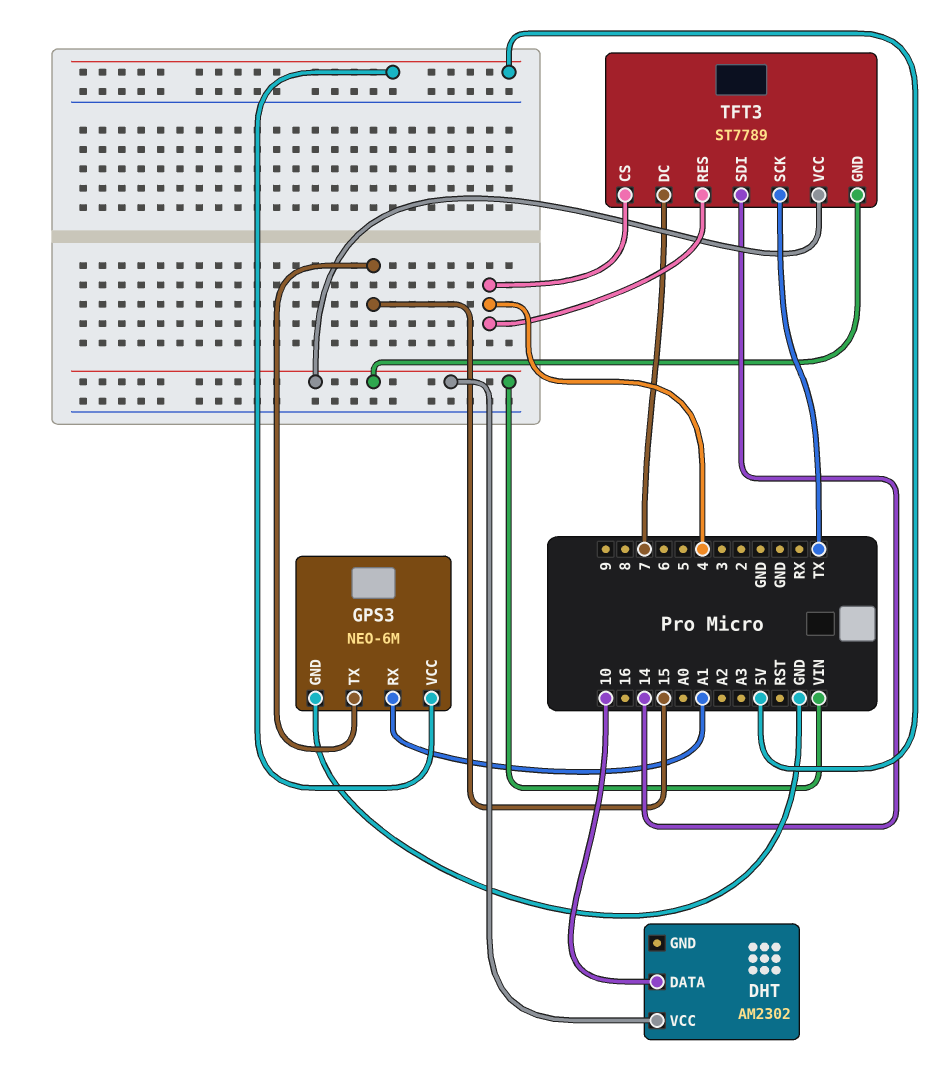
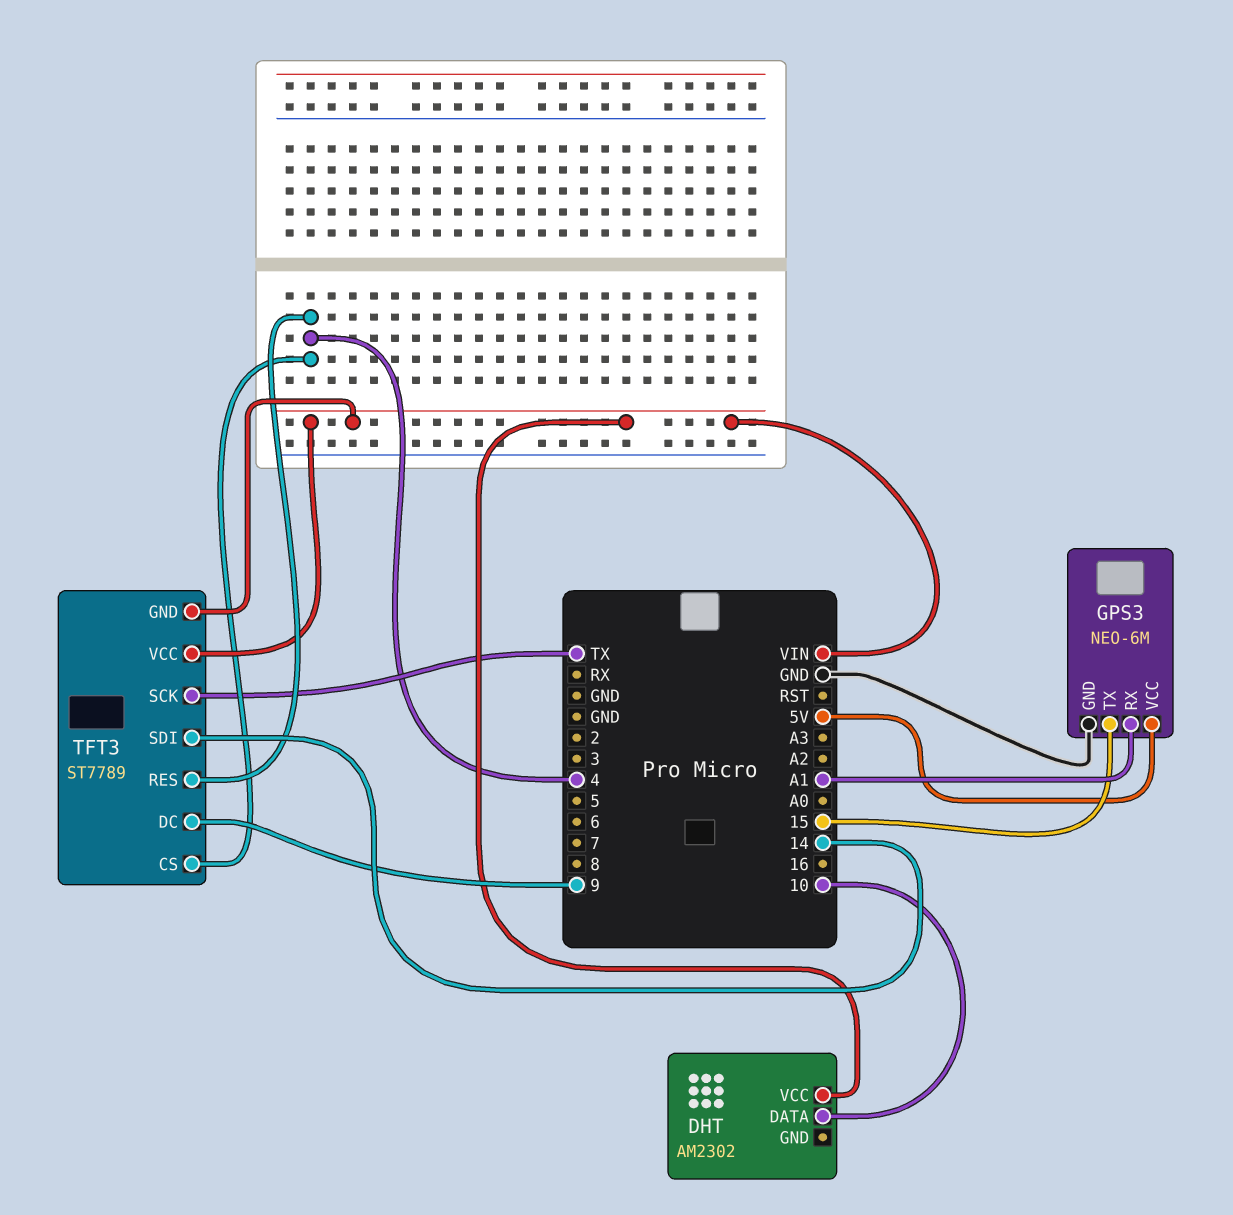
TFT3 pin DC: 7 -> 9

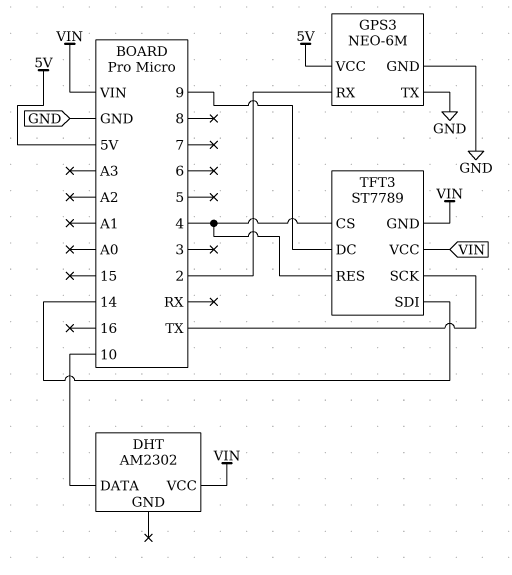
GPS3 pin RX: A1 -> 2
GPS3 pin TX: 15 -> GND

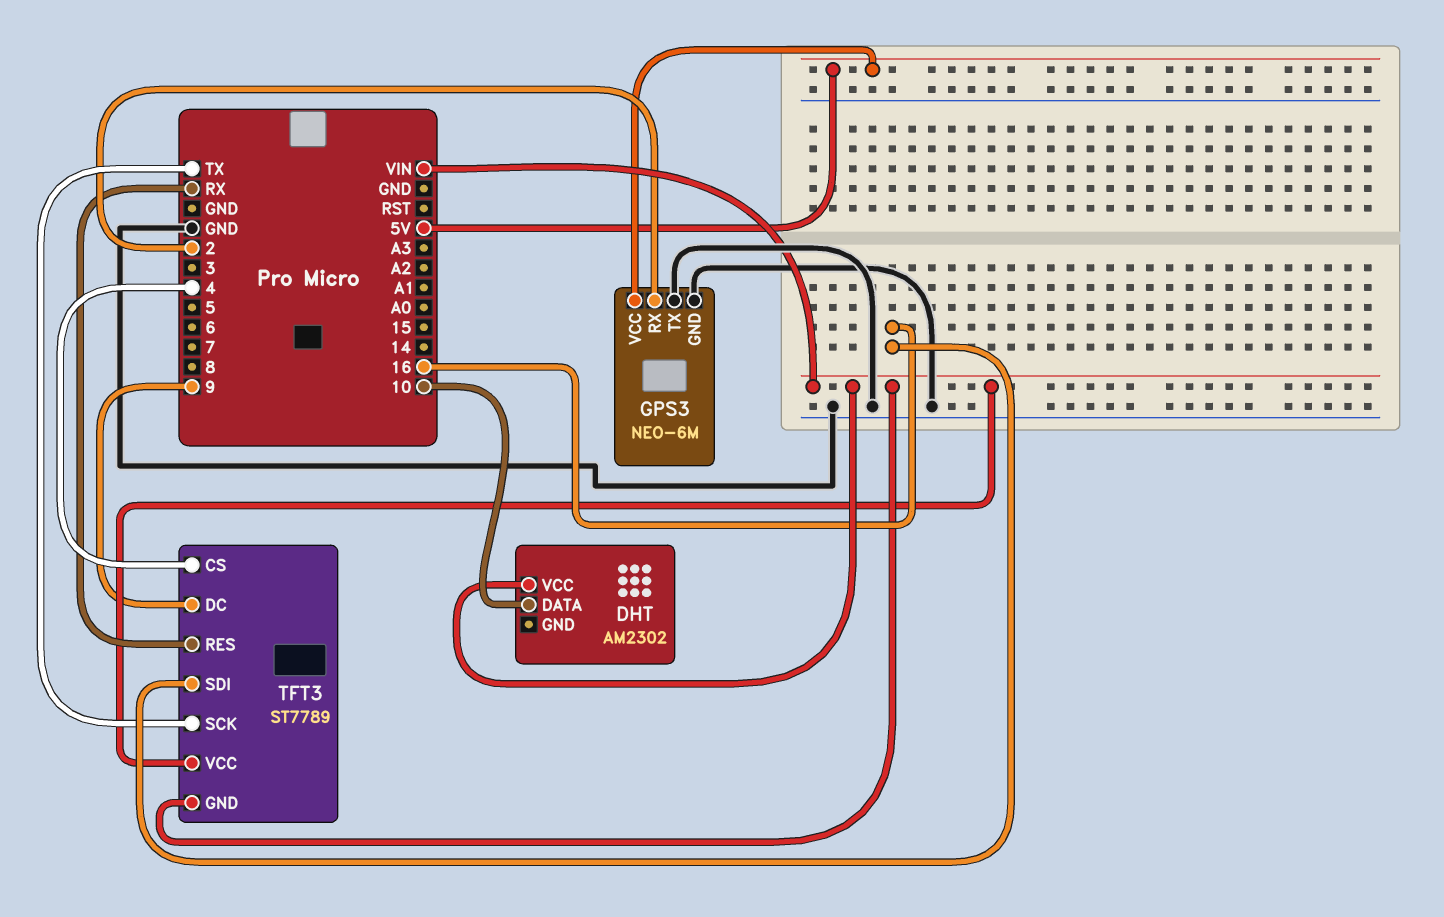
TFT3 pin RES: 4 -> RX
TFT3 pin SDI: 14 -> 16

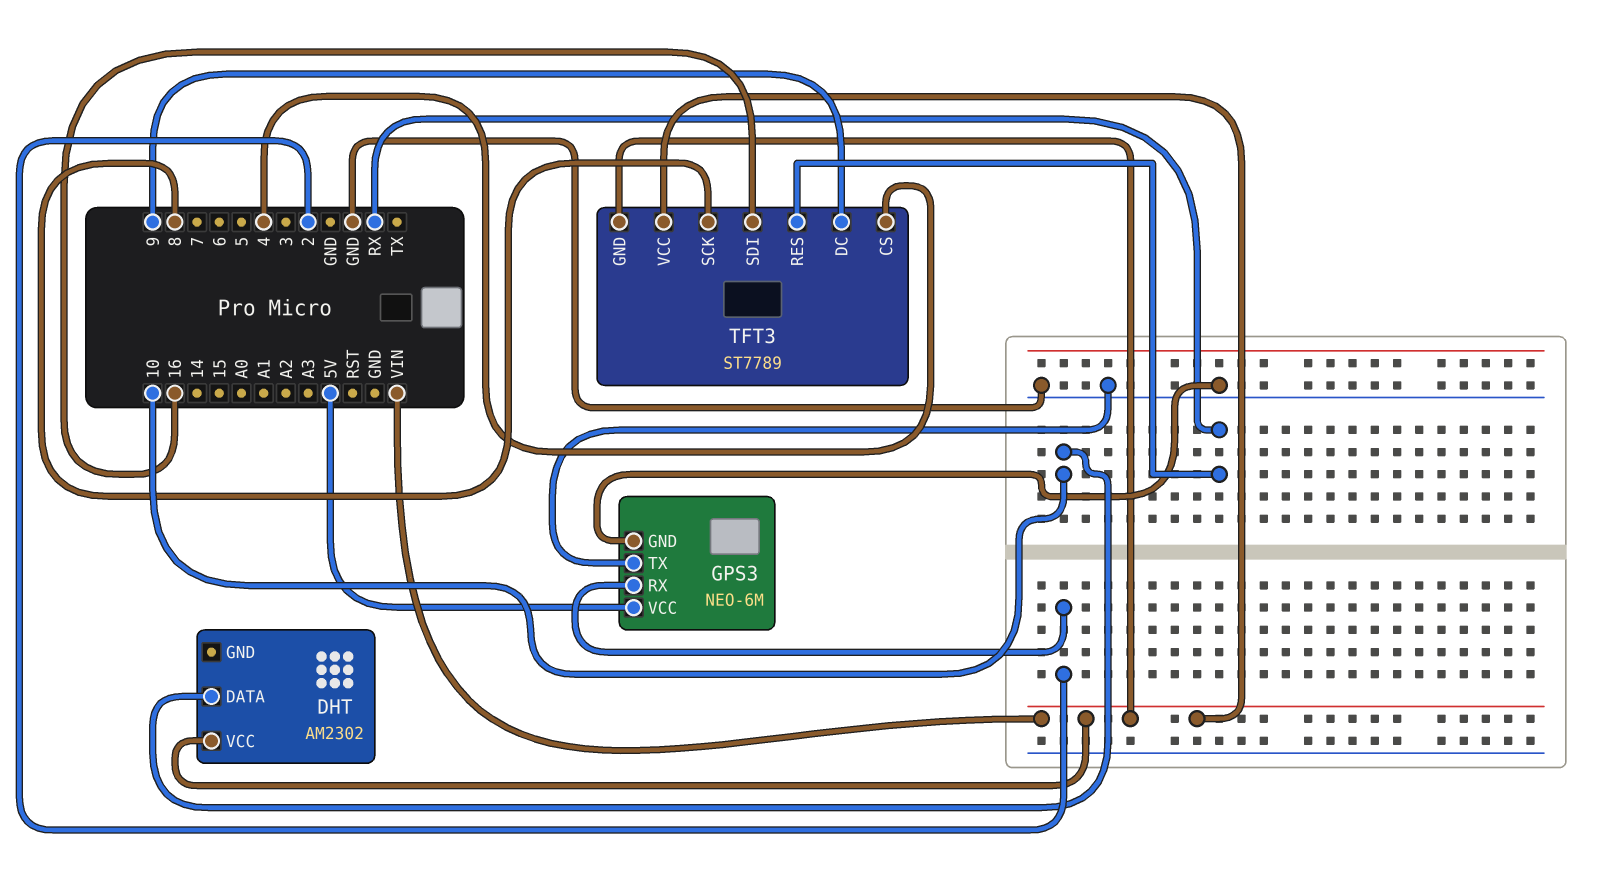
TFT3 pin SCK: TX -> 8

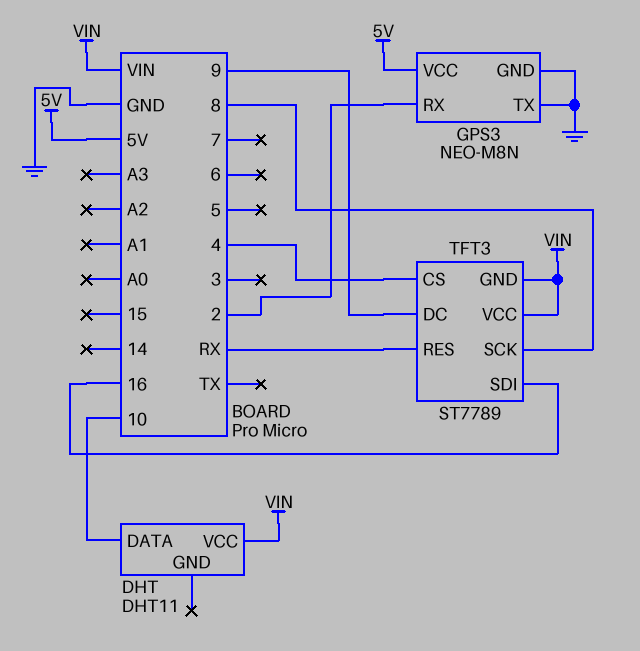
DHT: AM2302 -> DHT11
GPS3: NEO-6M -> NEO-M8N

